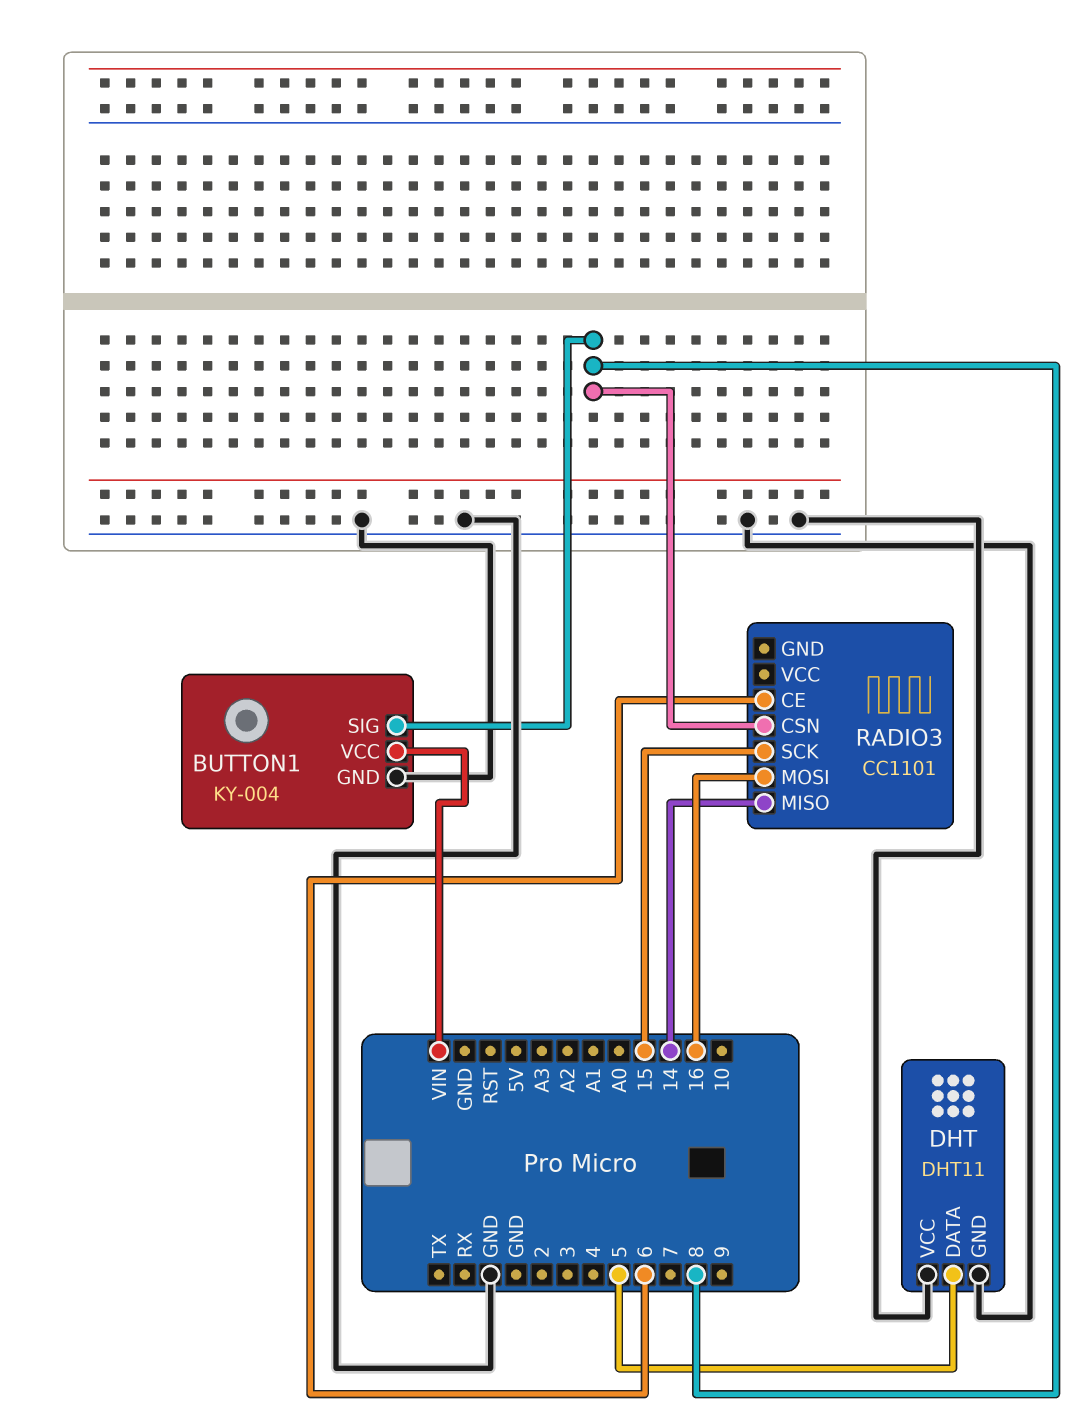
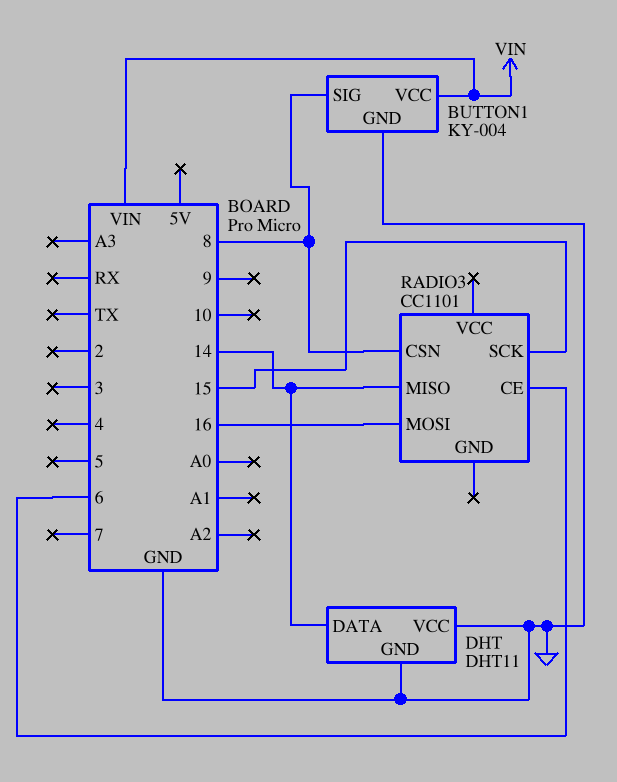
DHT pin DATA: 5 -> 14

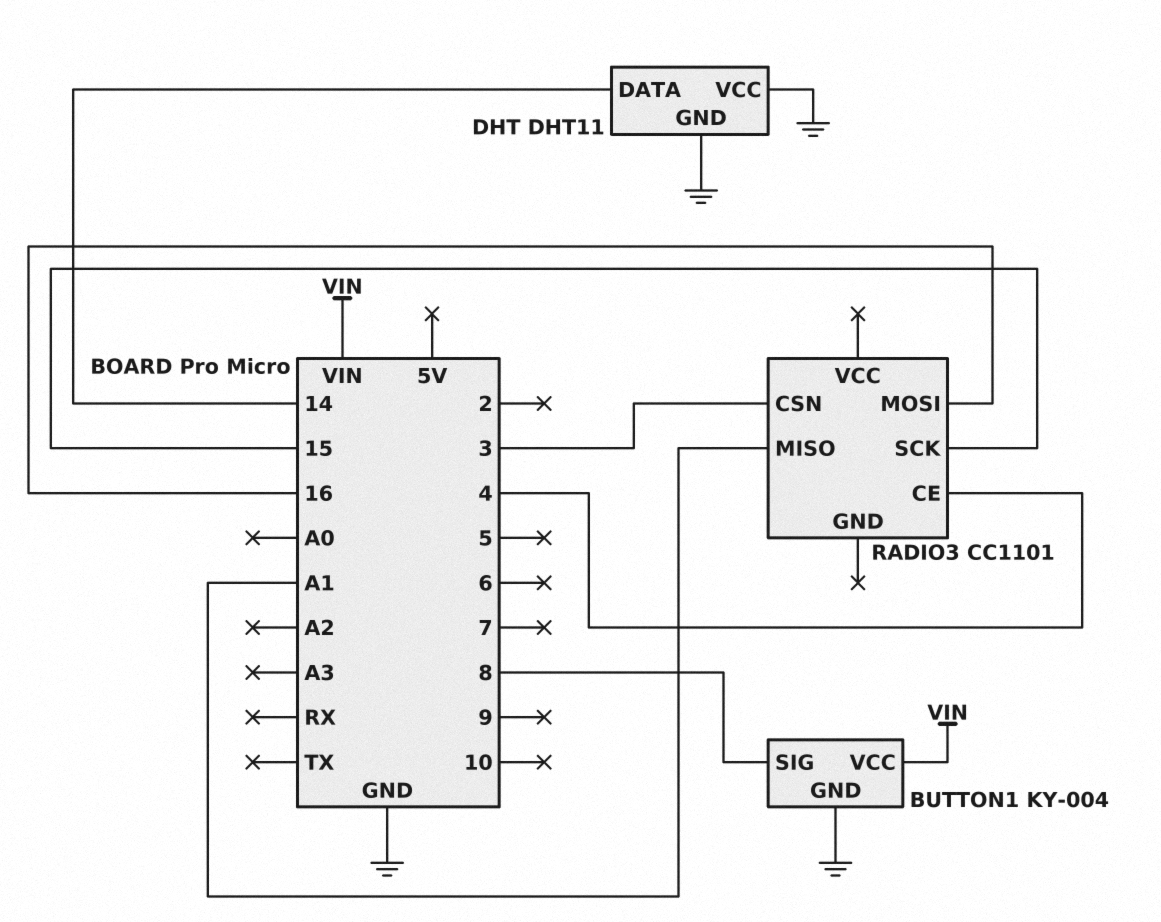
RADIO3 pin CE: 6 -> 4
RADIO3 pin CSN: 8 -> 3
RADIO3 pin MISO: 14 -> A1

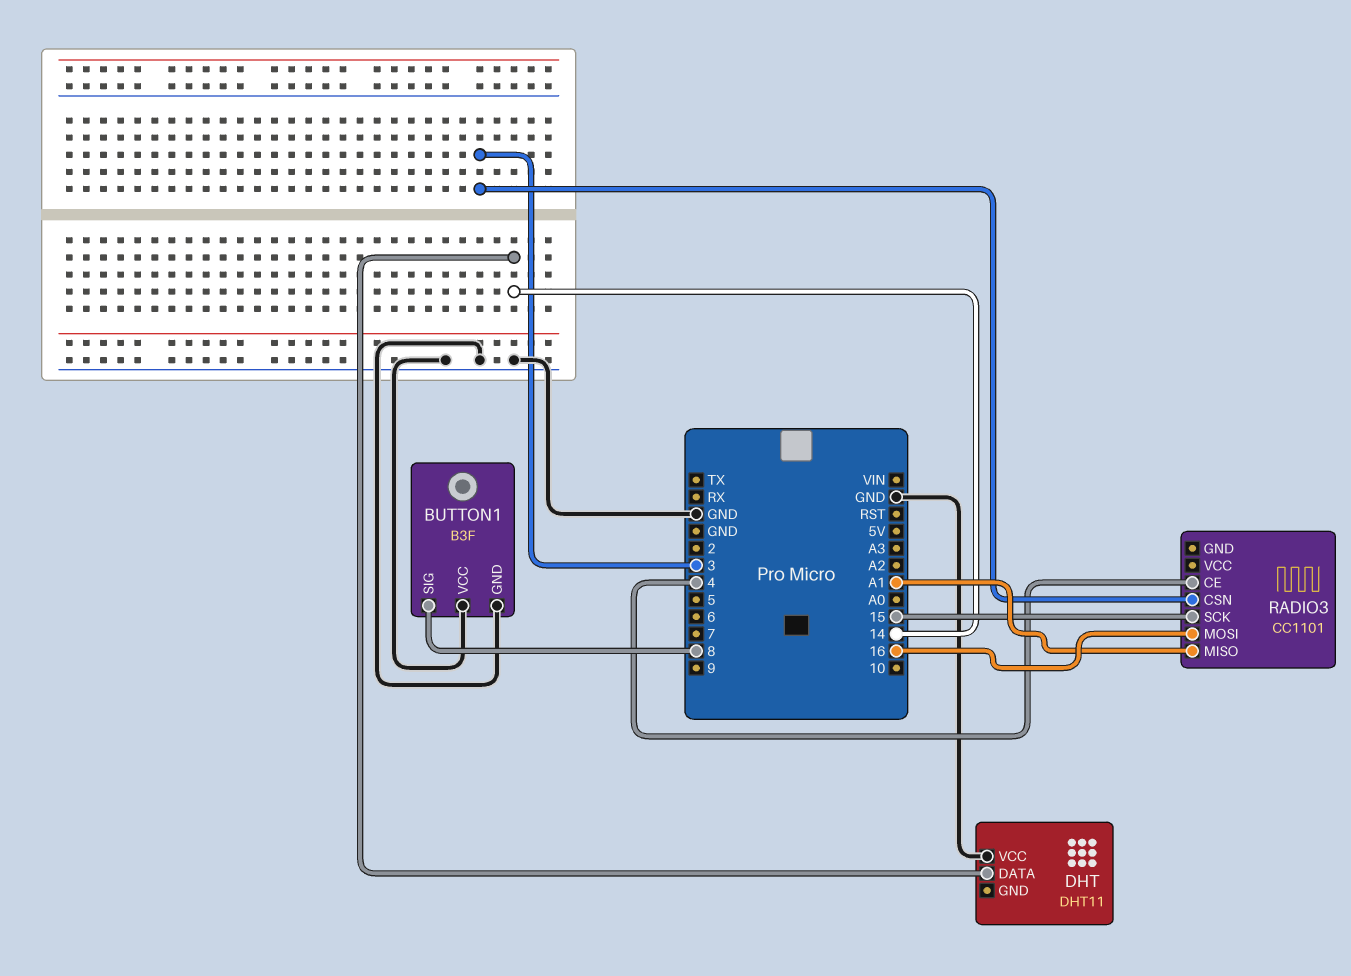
BUTTON1: KY-004 -> B3F
BUTTON1 pin VCC: VIN -> GND
DHT pin GND: GND -> none

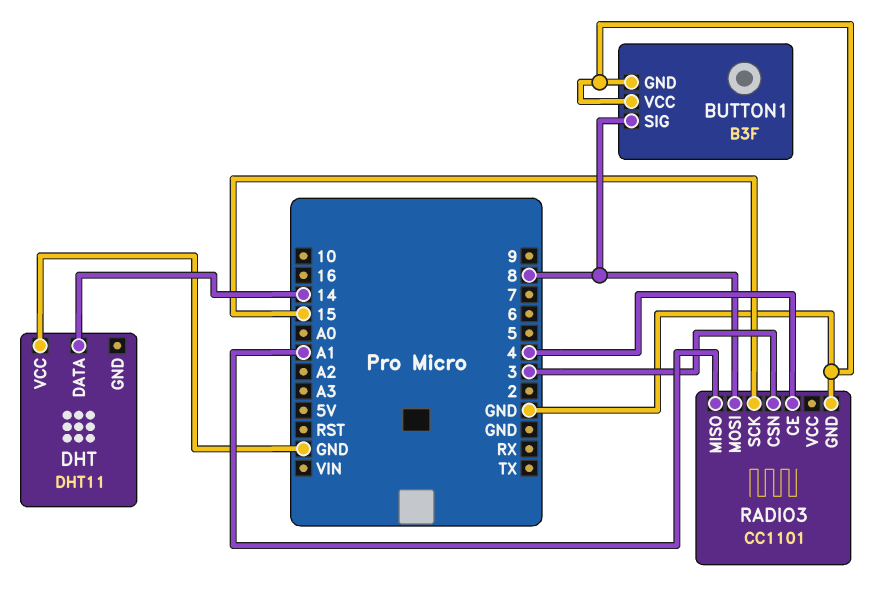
RADIO3 pin GND: none -> GND
RADIO3 pin MOSI: 16 -> 8

